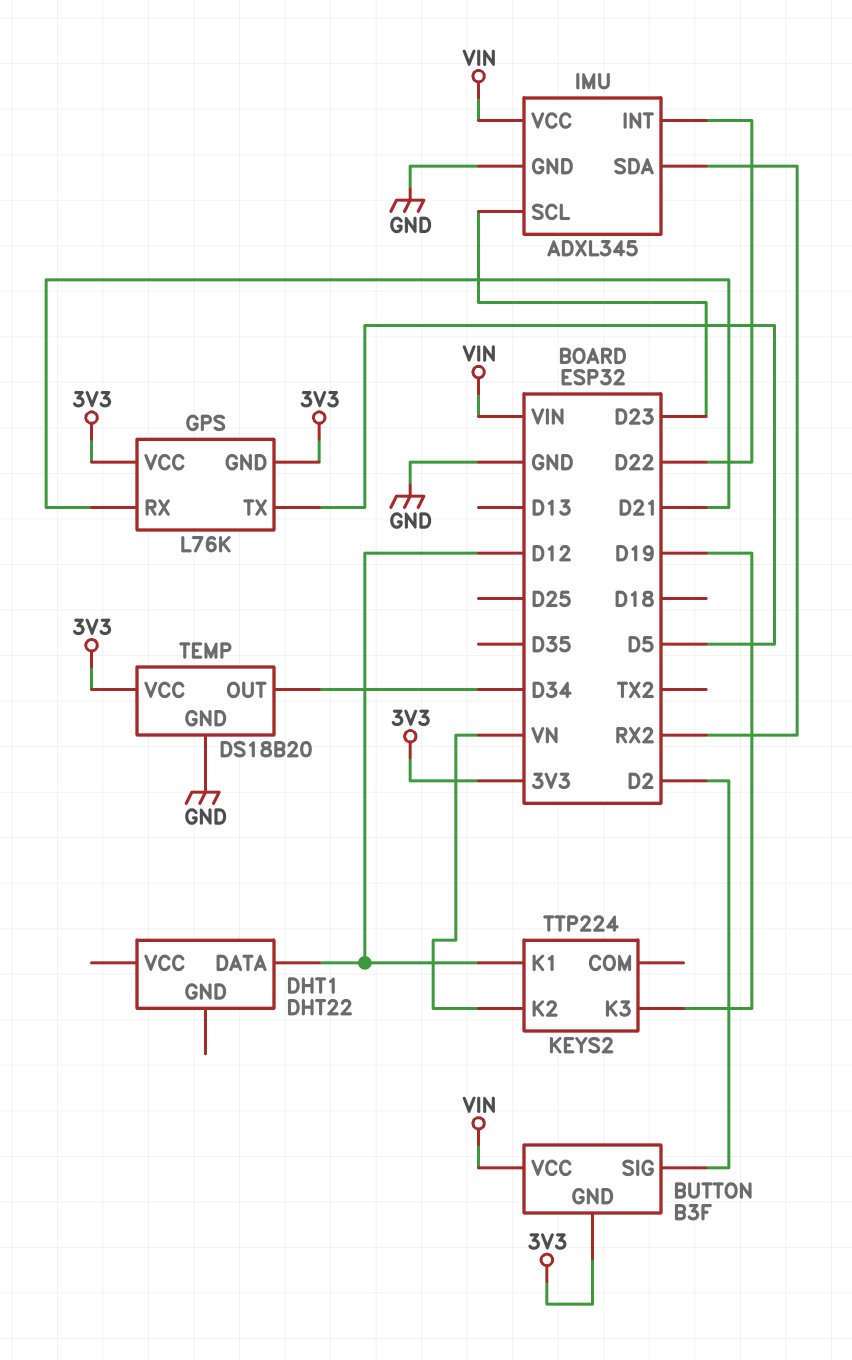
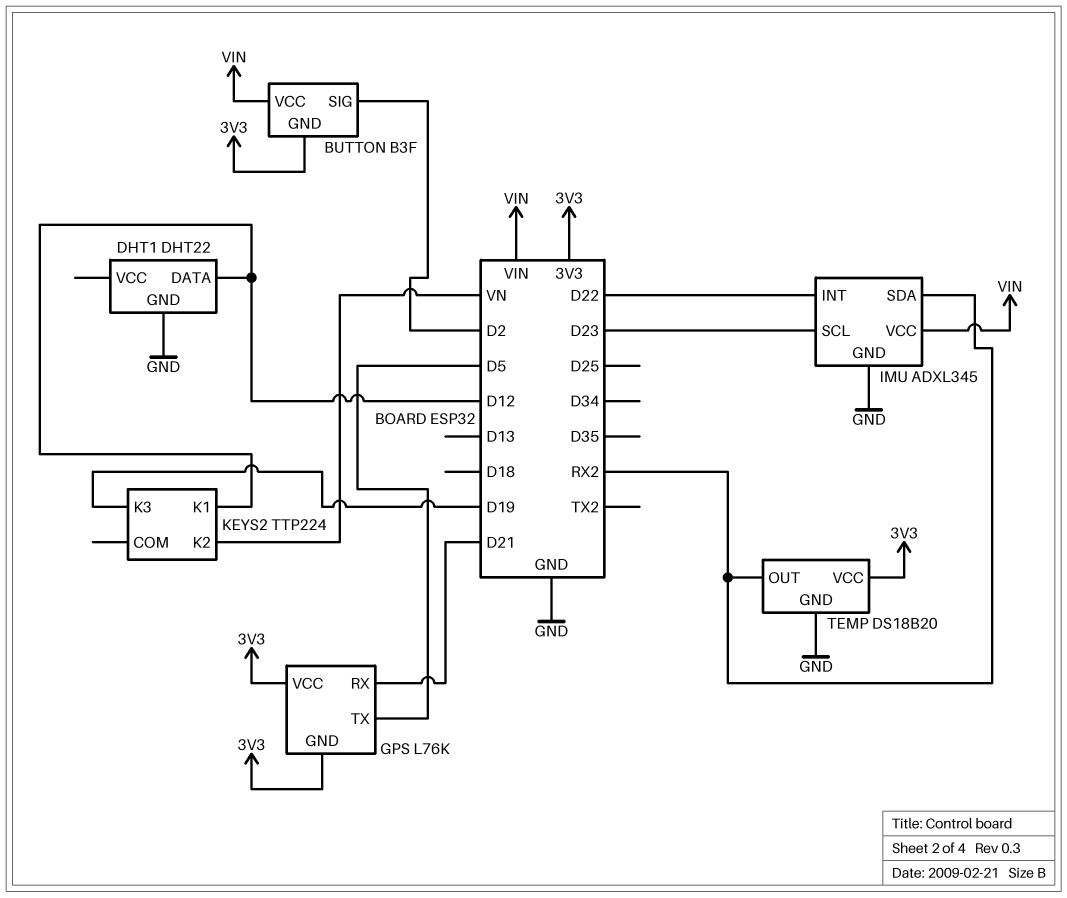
DHT1 pin GND: none -> GND
TEMP pin OUT: D34 -> RX2

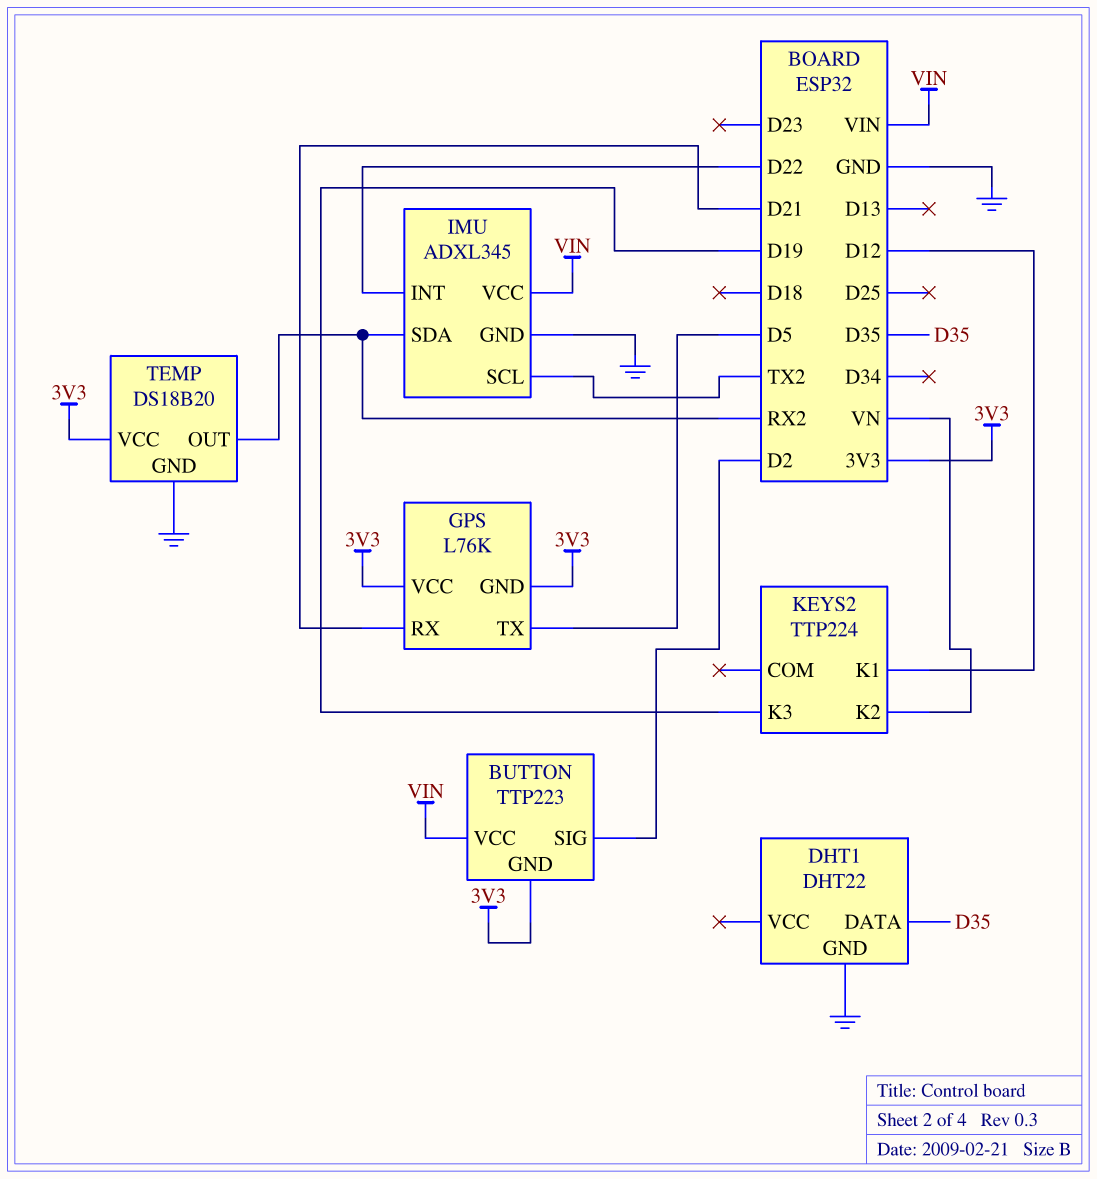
BUTTON: B3F -> TTP223
DHT1 pin DATA: D12 -> D35
IMU pin SCL: D23 -> TX2

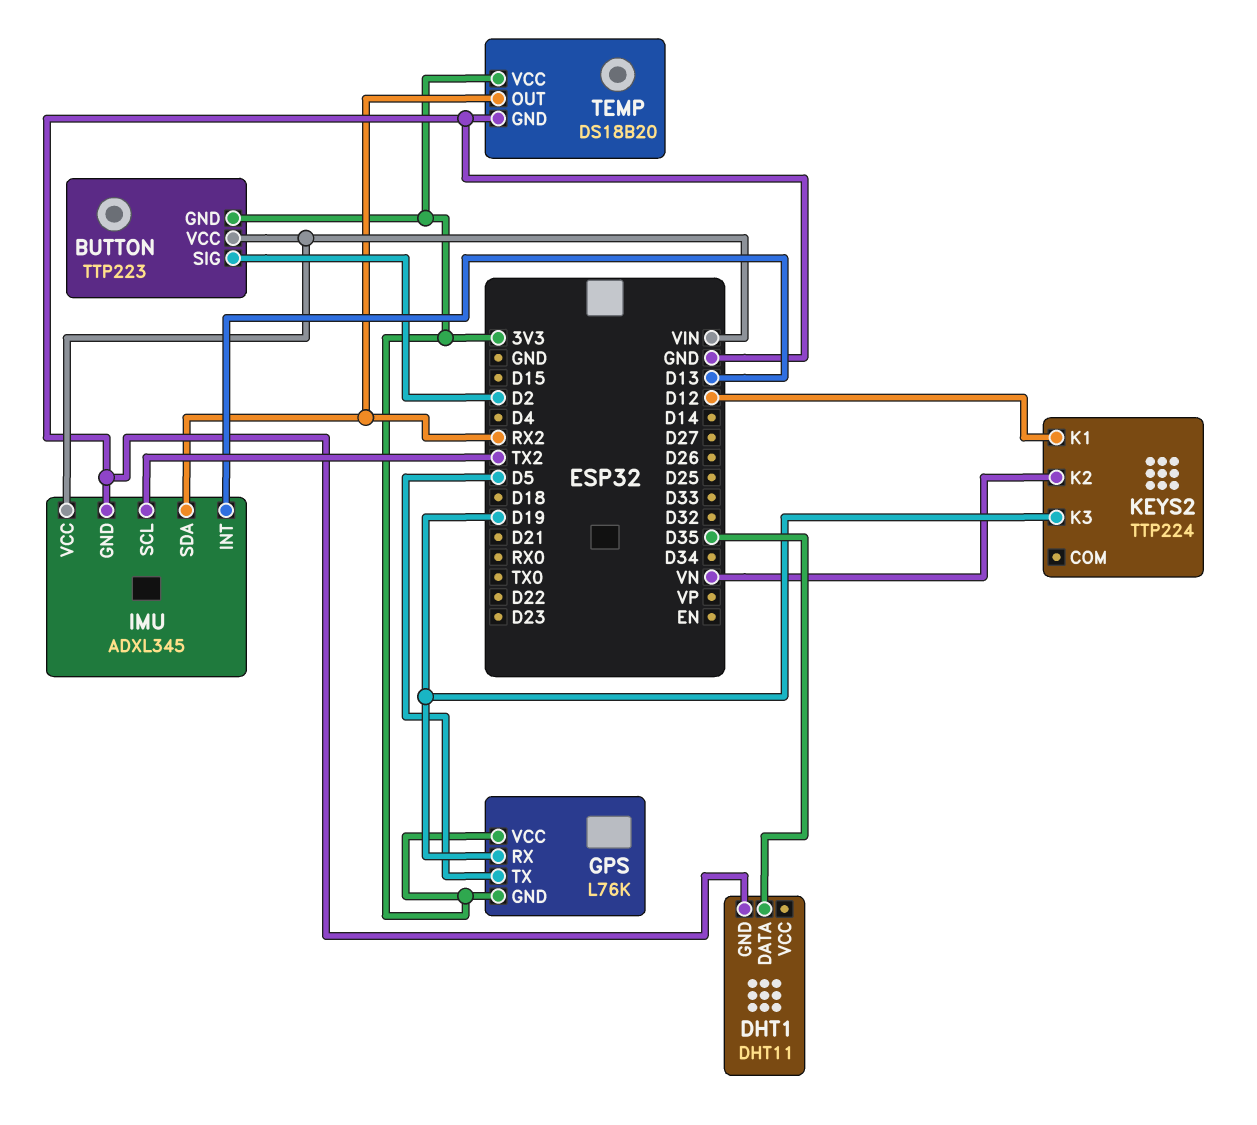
DHT1: DHT22 -> DHT11
GPS pin RX: D21 -> D19
IMU pin INT: D22 -> D13

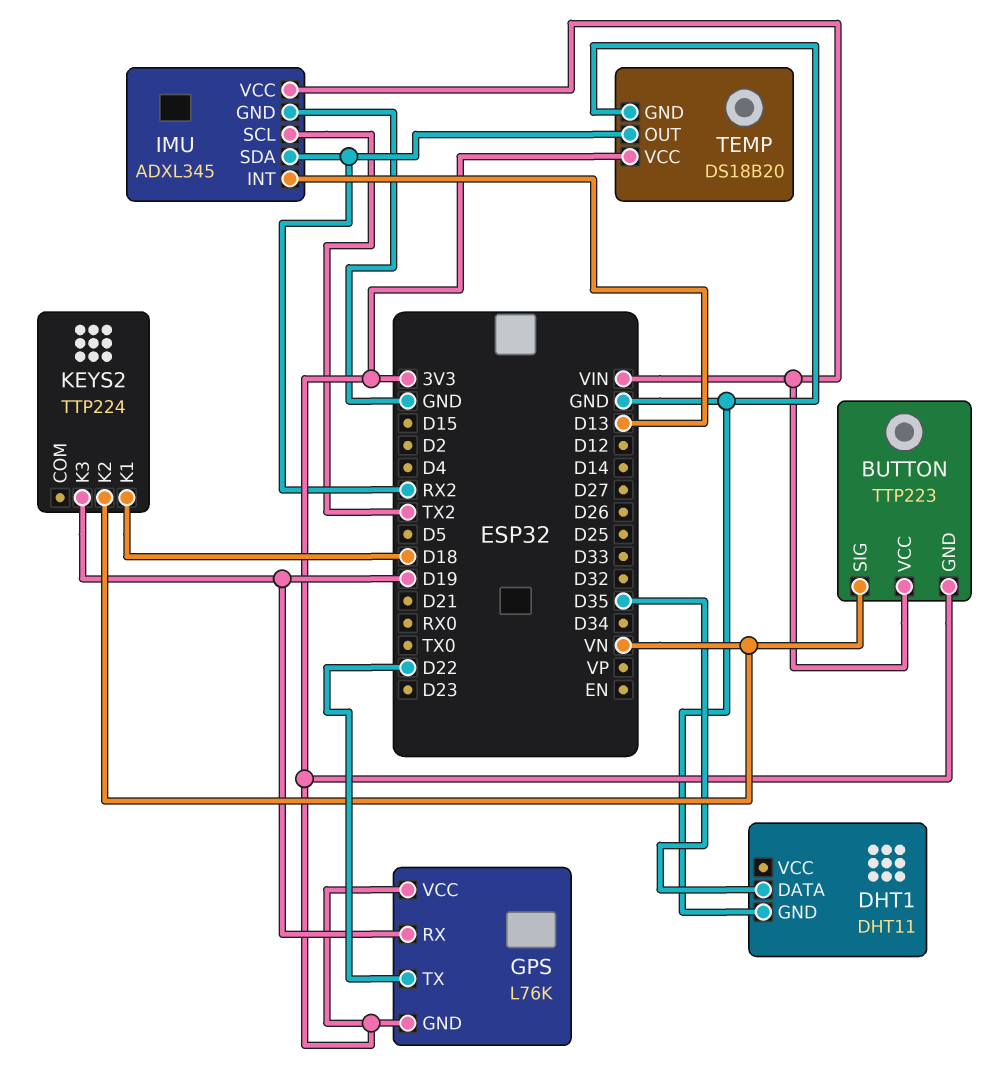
BUTTON pin SIG: D2 -> VN
GPS pin TX: D5 -> D22
KEYS2 pin K1: D12 -> D18

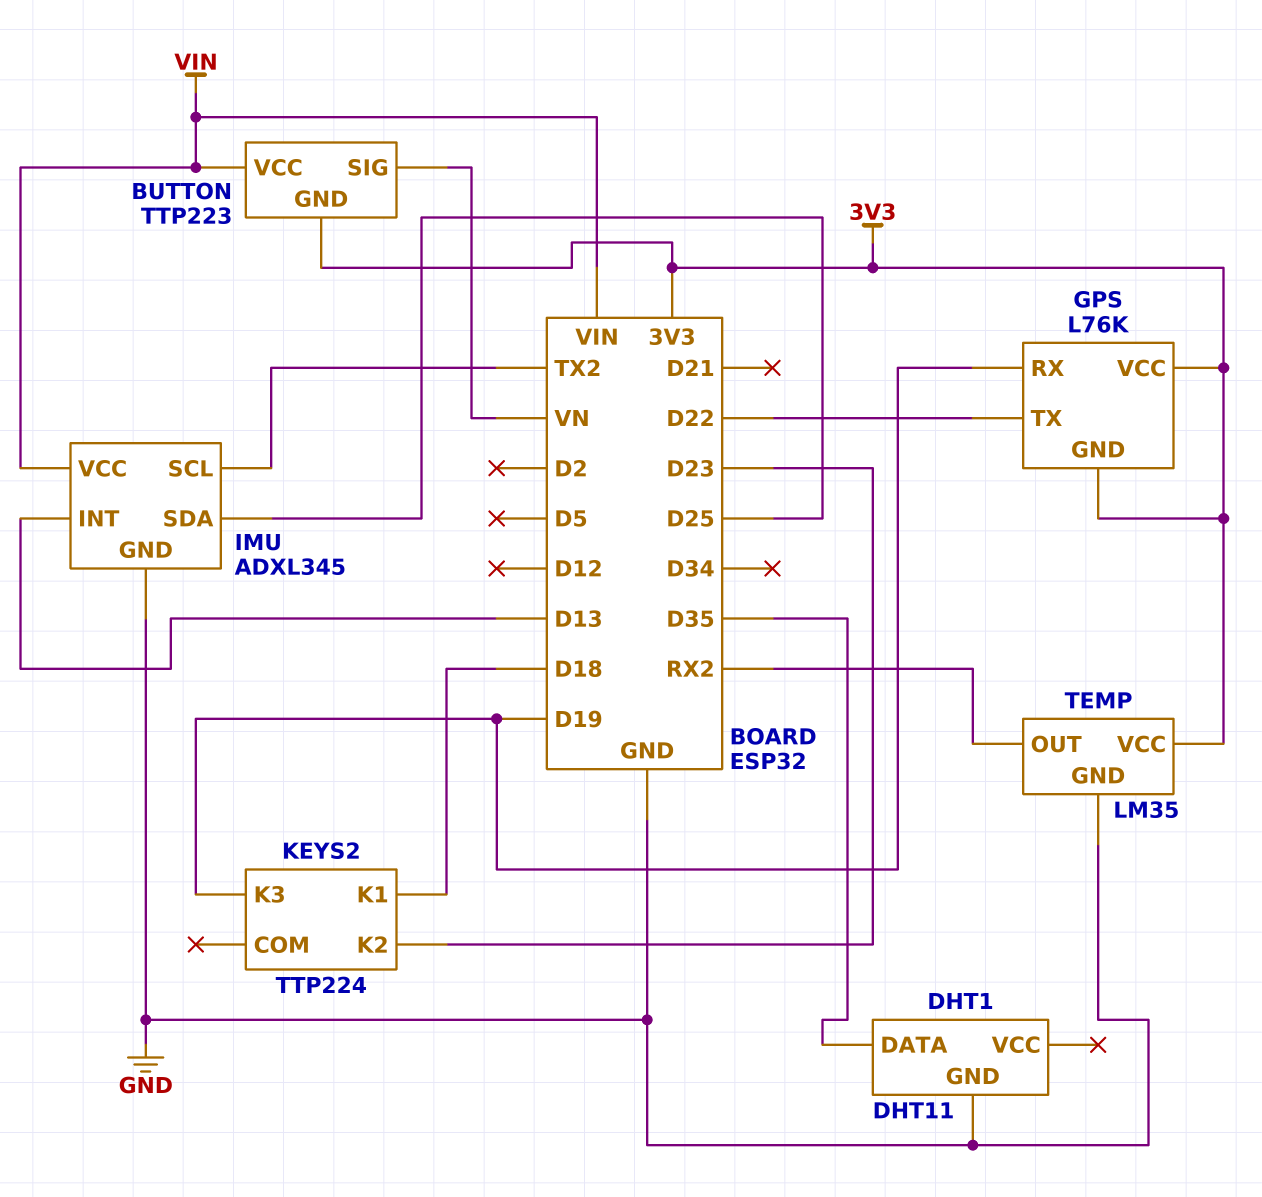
IMU pin SDA: RX2 -> D25
KEYS2 pin K2: VN -> D23
TEMP: DS18B20 -> LM35

